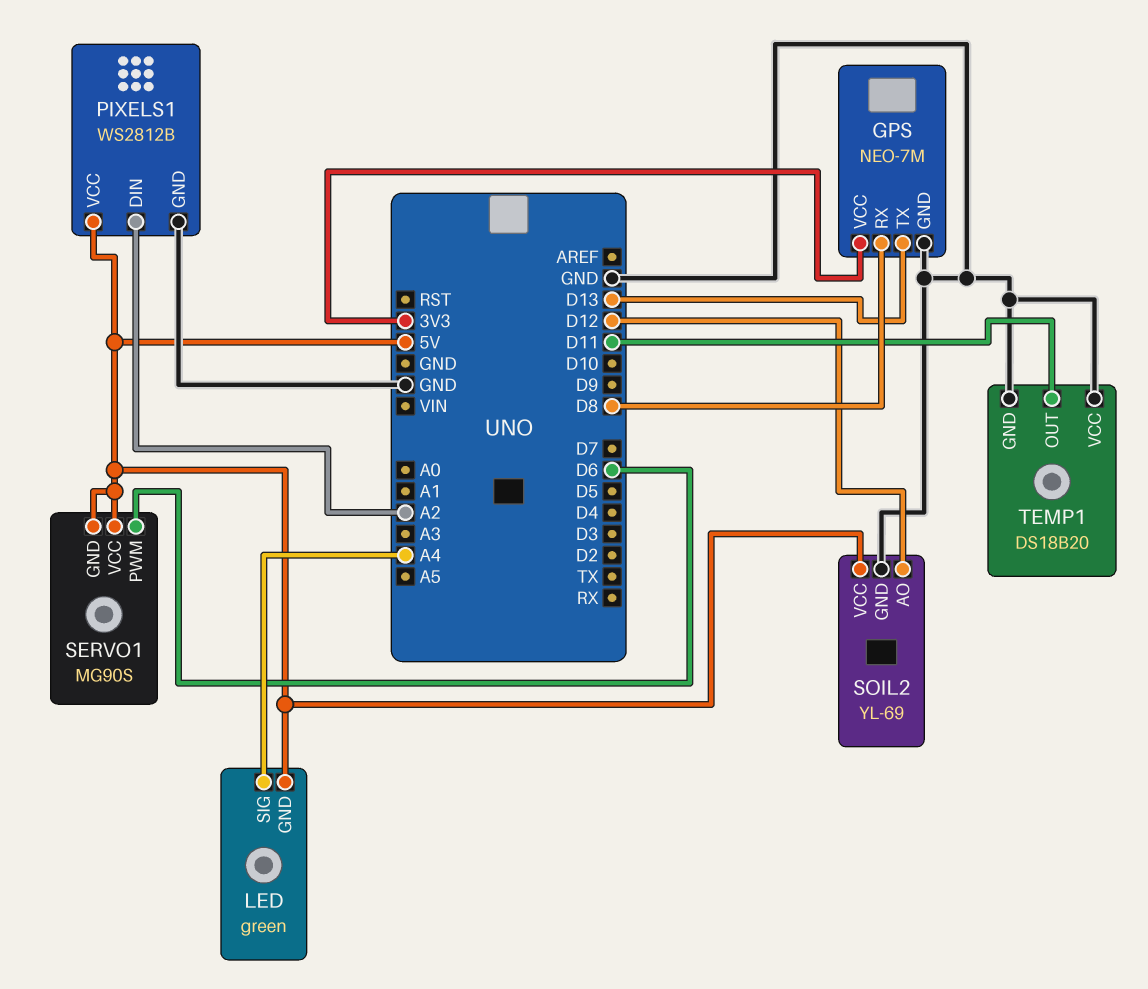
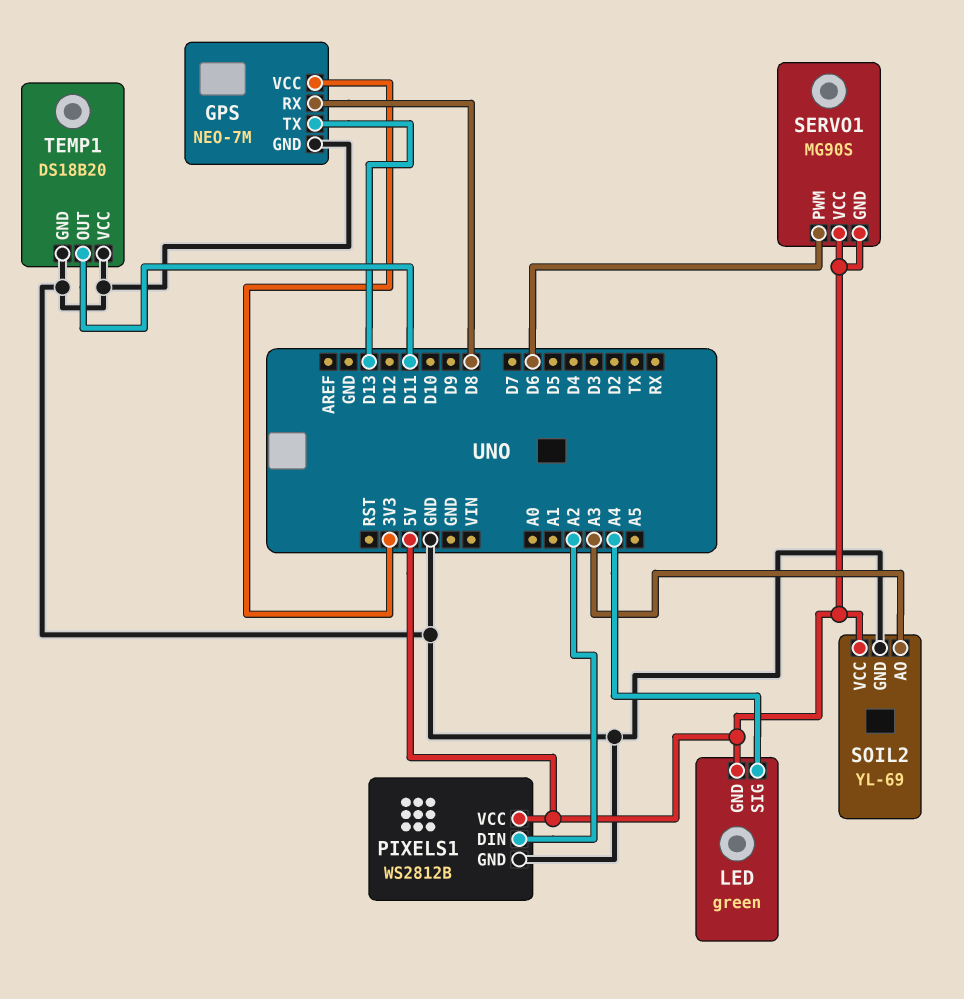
SOIL2 pin AO: D12 -> A3

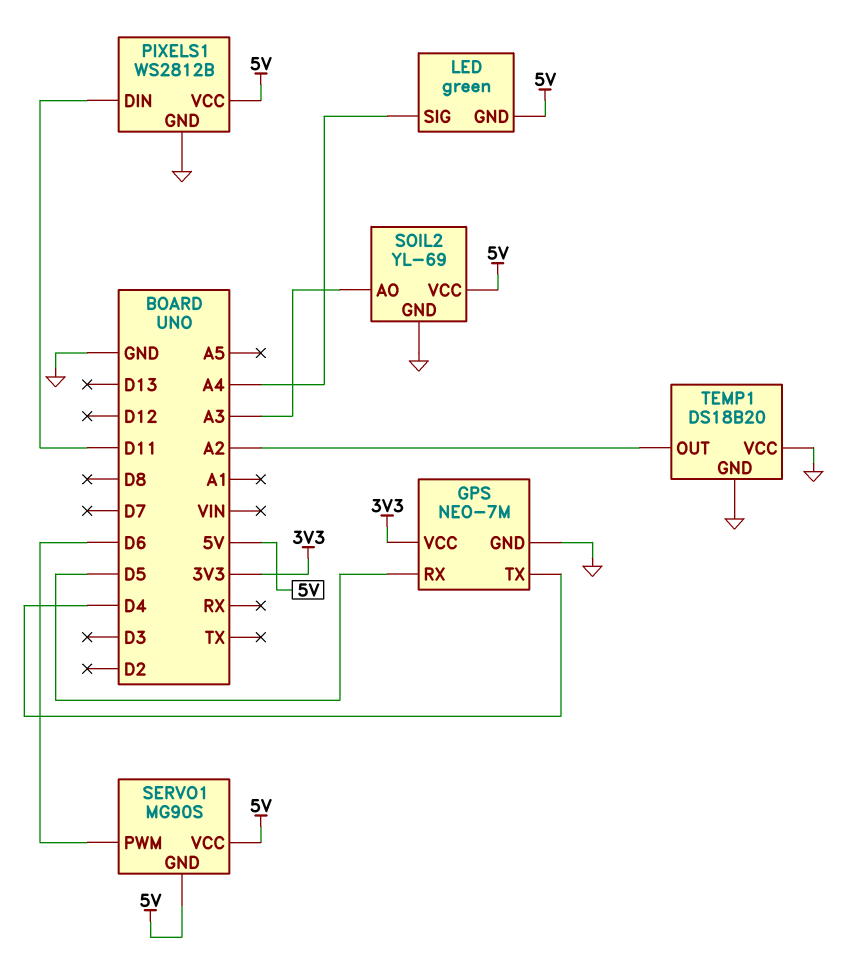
GPS pin RX: D8 -> D5
GPS pin TX: D13 -> D4
PIXELS1 pin DIN: A2 -> D11
TEMP1 pin OUT: D11 -> A2

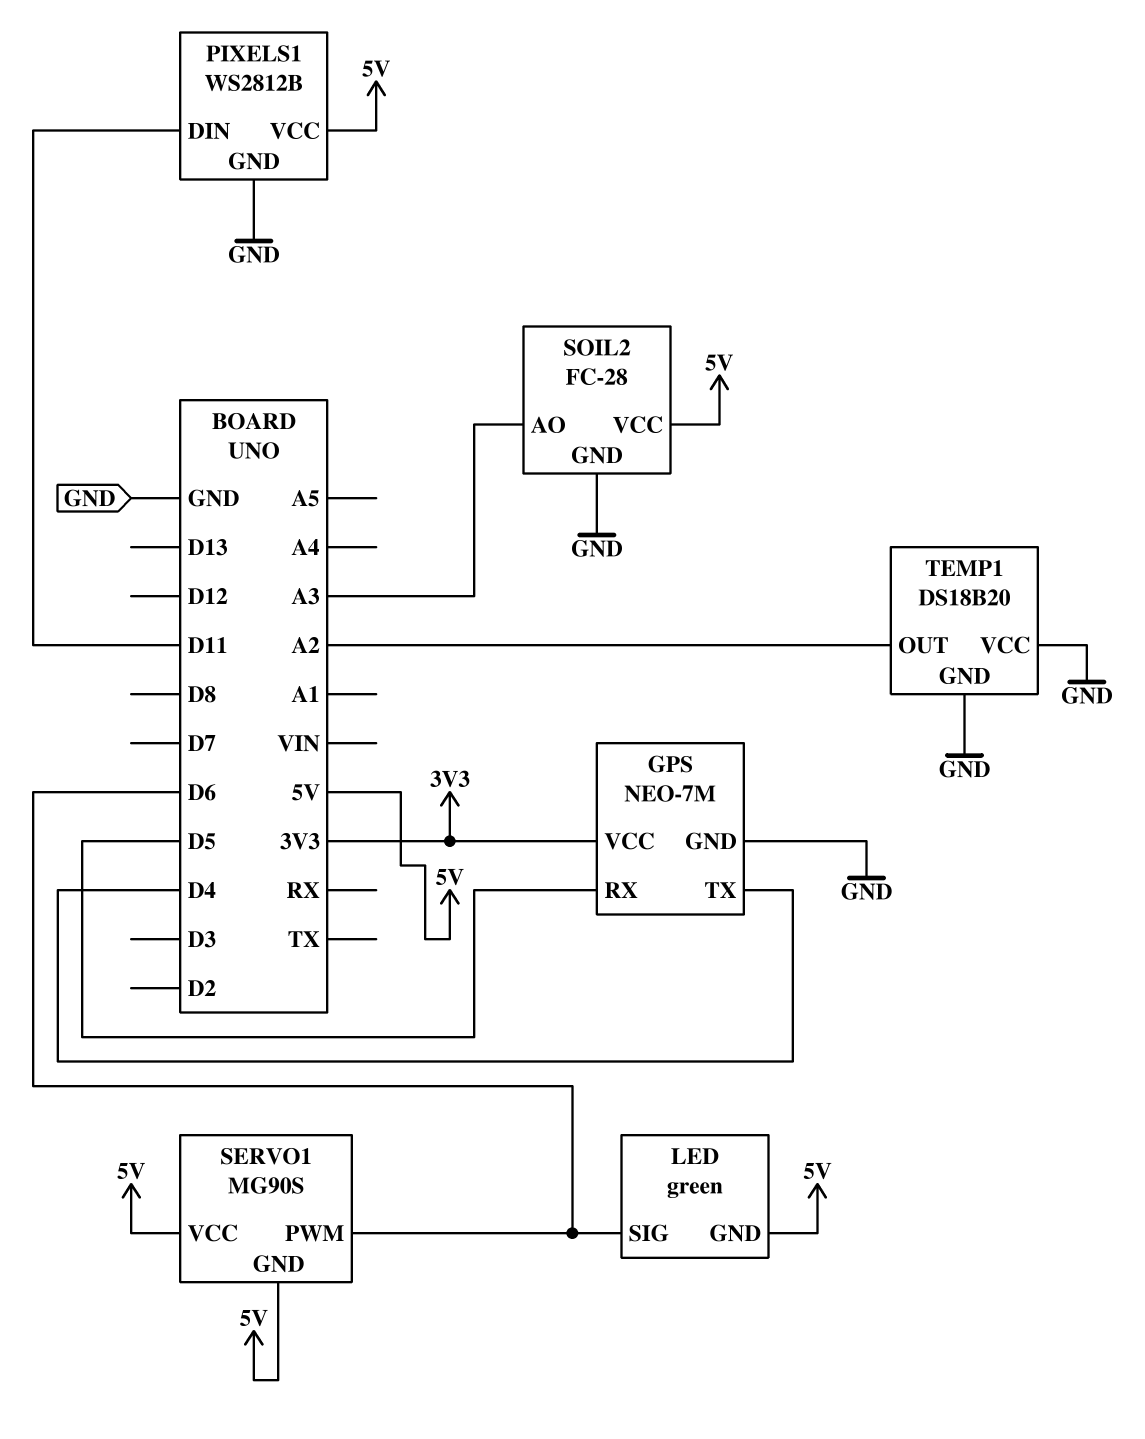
LED pin SIG: A4 -> D6
SOIL2: YL-69 -> FC-28

